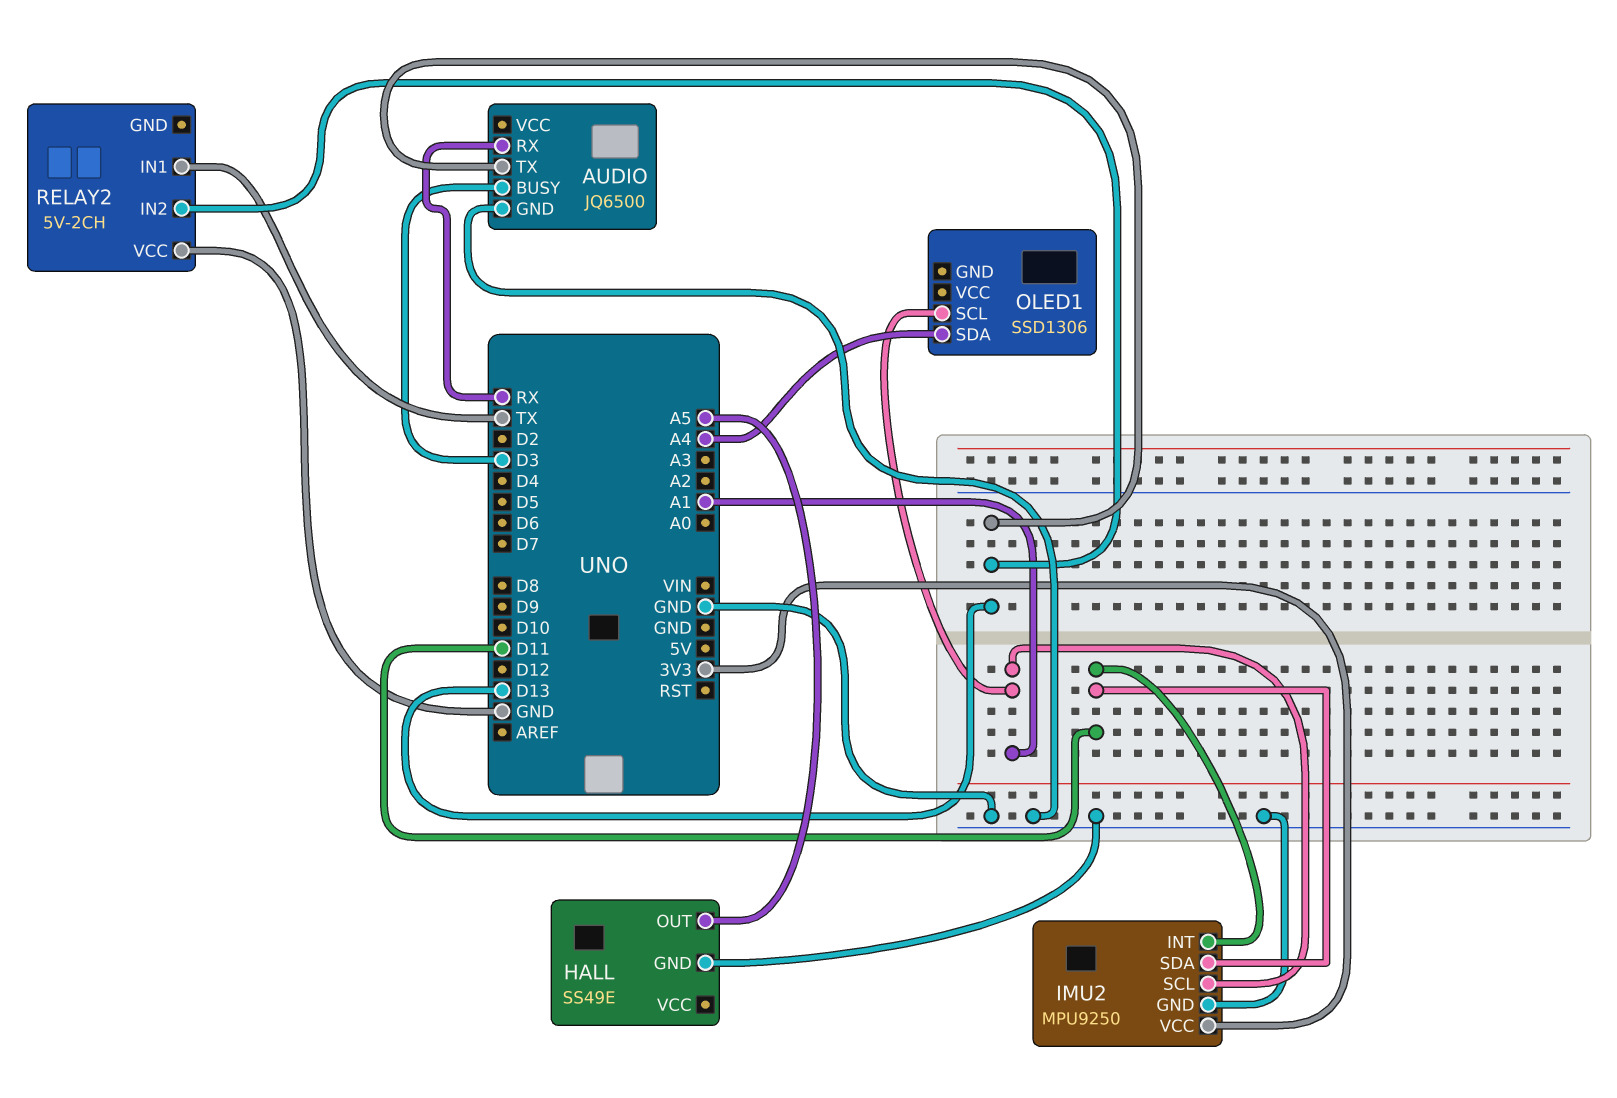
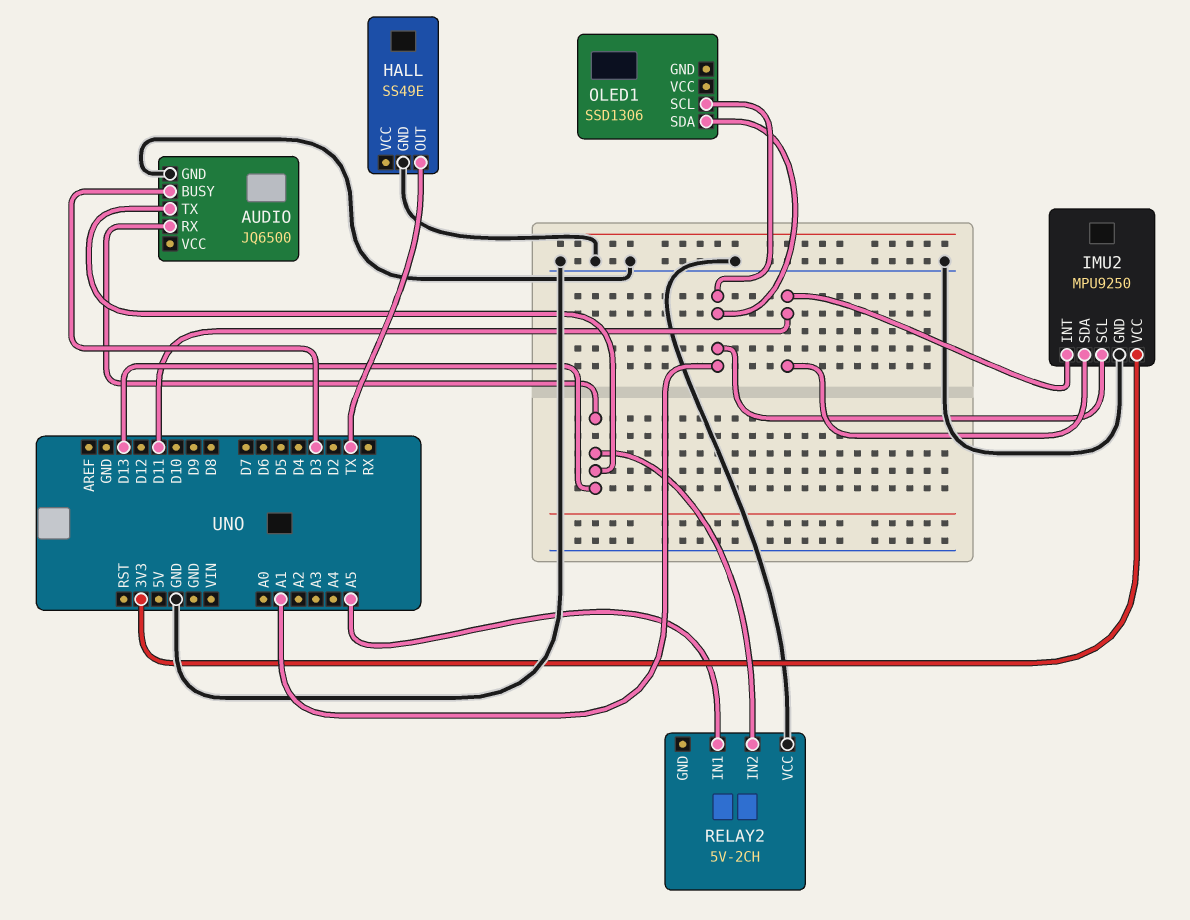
AUDIO pin RX: RX -> D13
HALL pin OUT: A5 -> TX
OLED1 pin SDA: A4 -> A1
RELAY2 pin IN1: TX -> A5

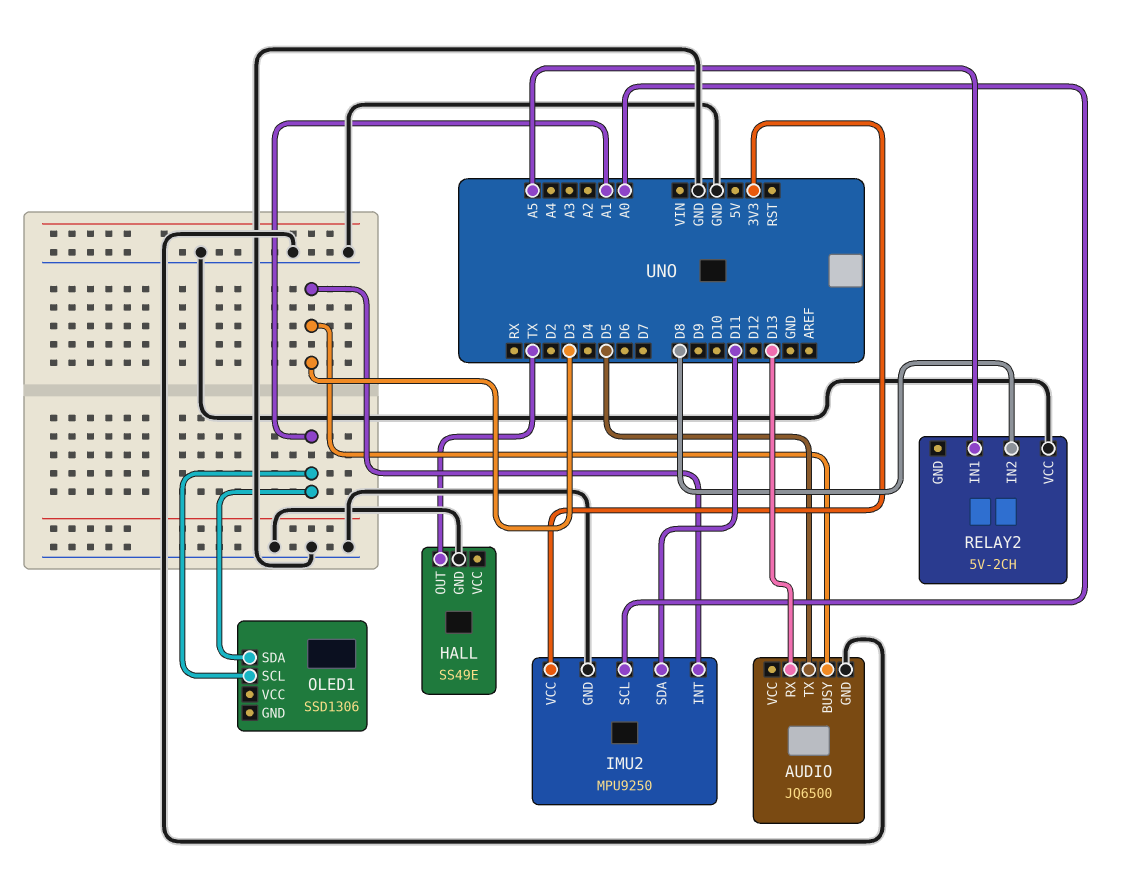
AUDIO pin TX: D13 -> D5
IMU2 pin INT: D11 -> D3
IMU2 pin SCL: A1 -> A0
RELAY2 pin IN2: D13 -> D8

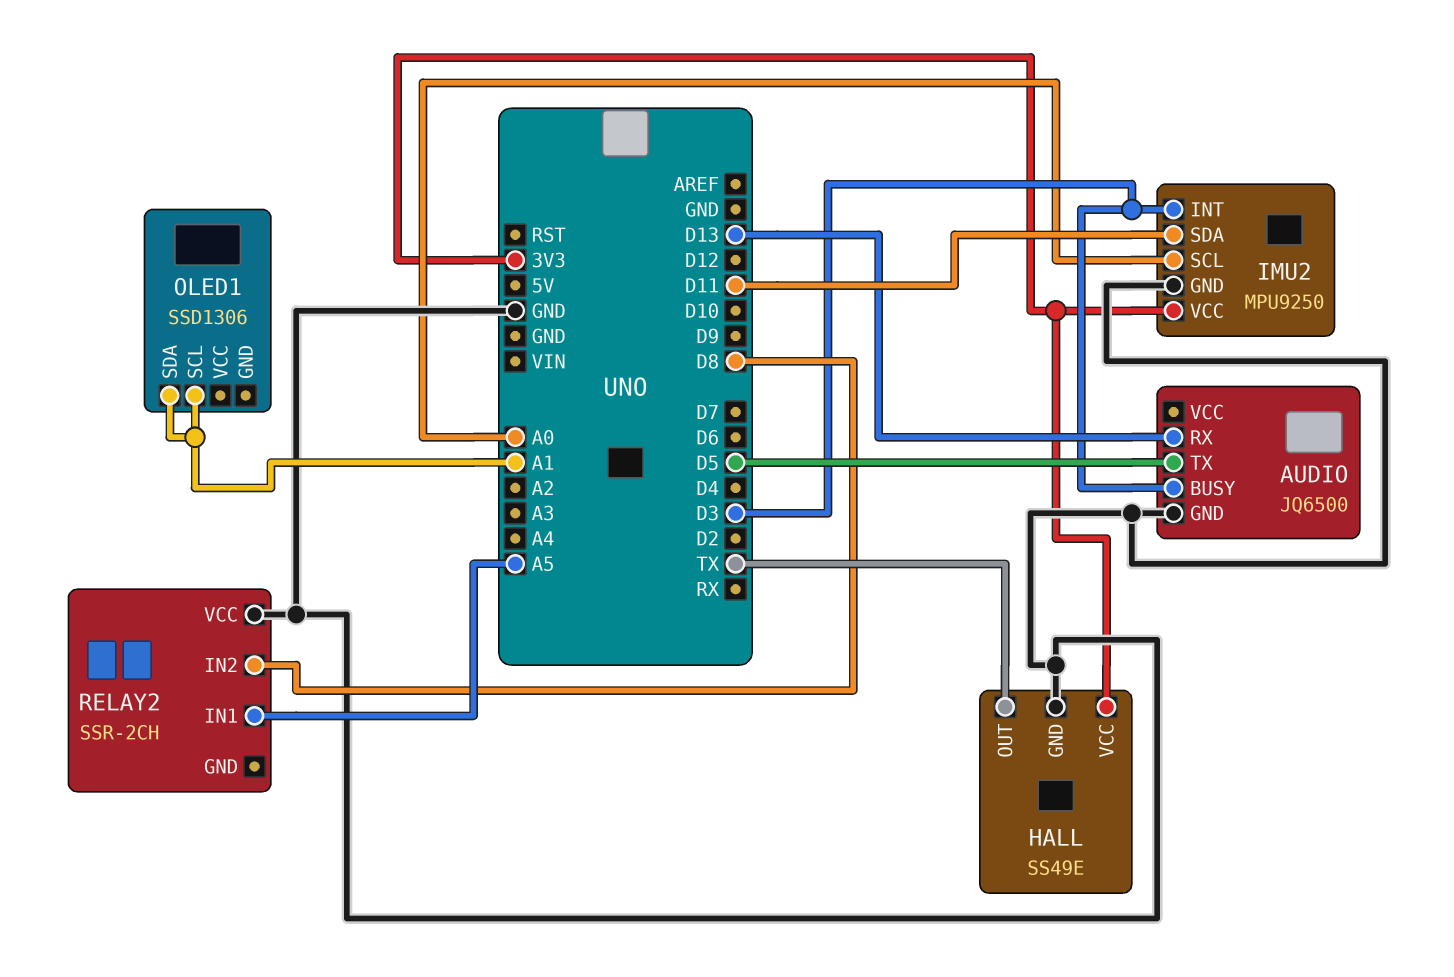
HALL pin VCC: none -> 3V3
RELAY2: 5V-2CH -> SSR-2CH

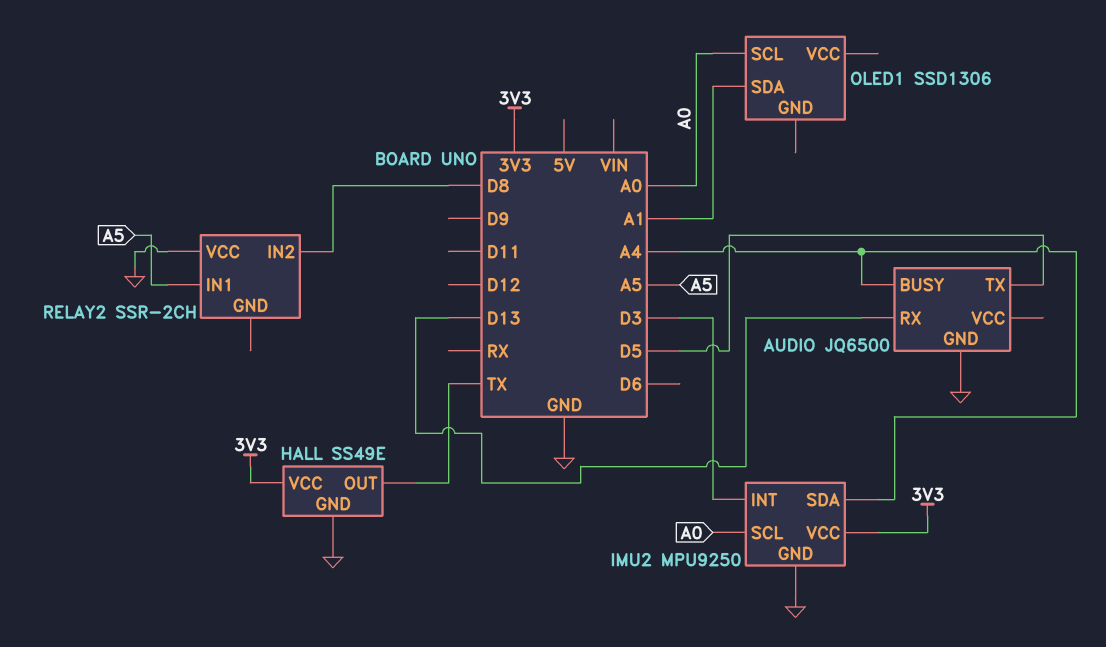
AUDIO pin BUSY: D3 -> A4
IMU2 pin SDA: D11 -> A4
OLED1 pin SCL: A1 -> A0

